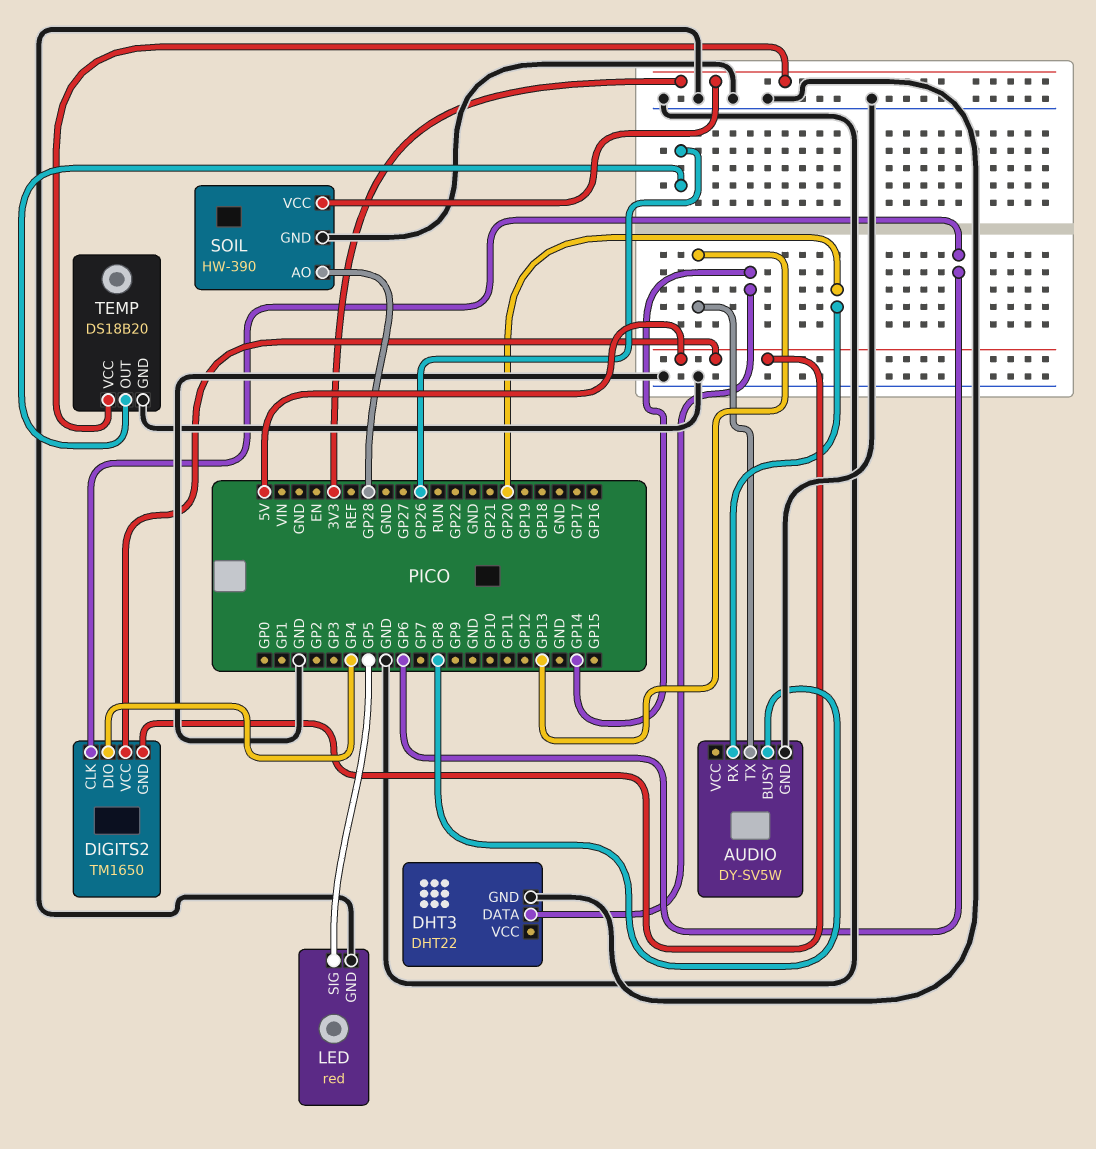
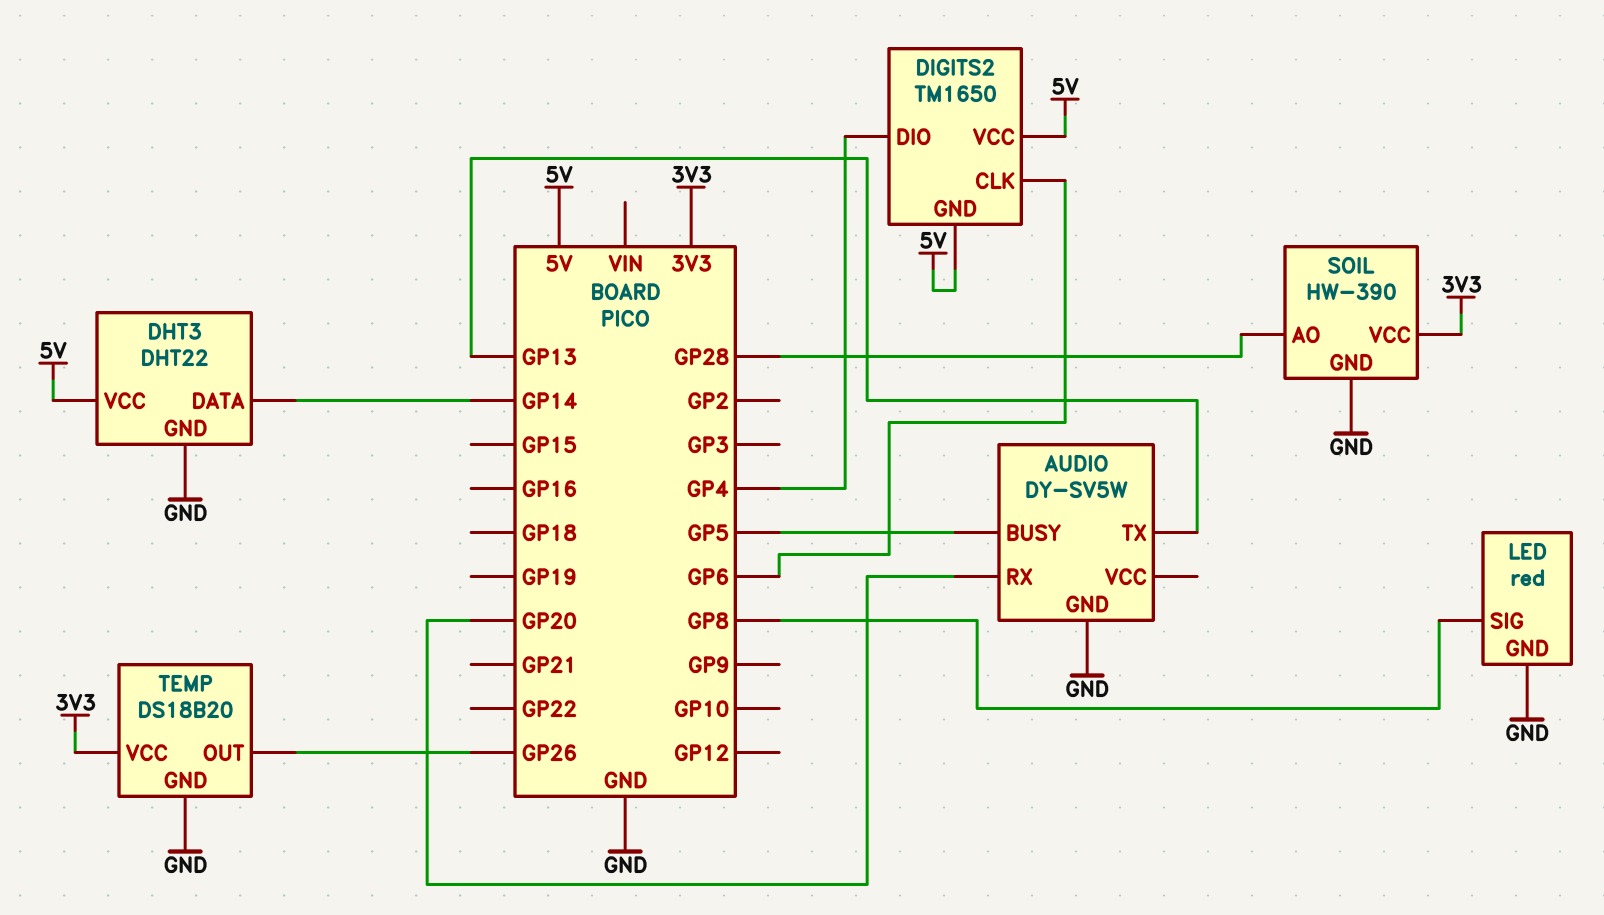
AUDIO pin BUSY: GP8 -> GP5
DHT3 pin VCC: none -> 5V
LED pin SIG: GP5 -> GP8

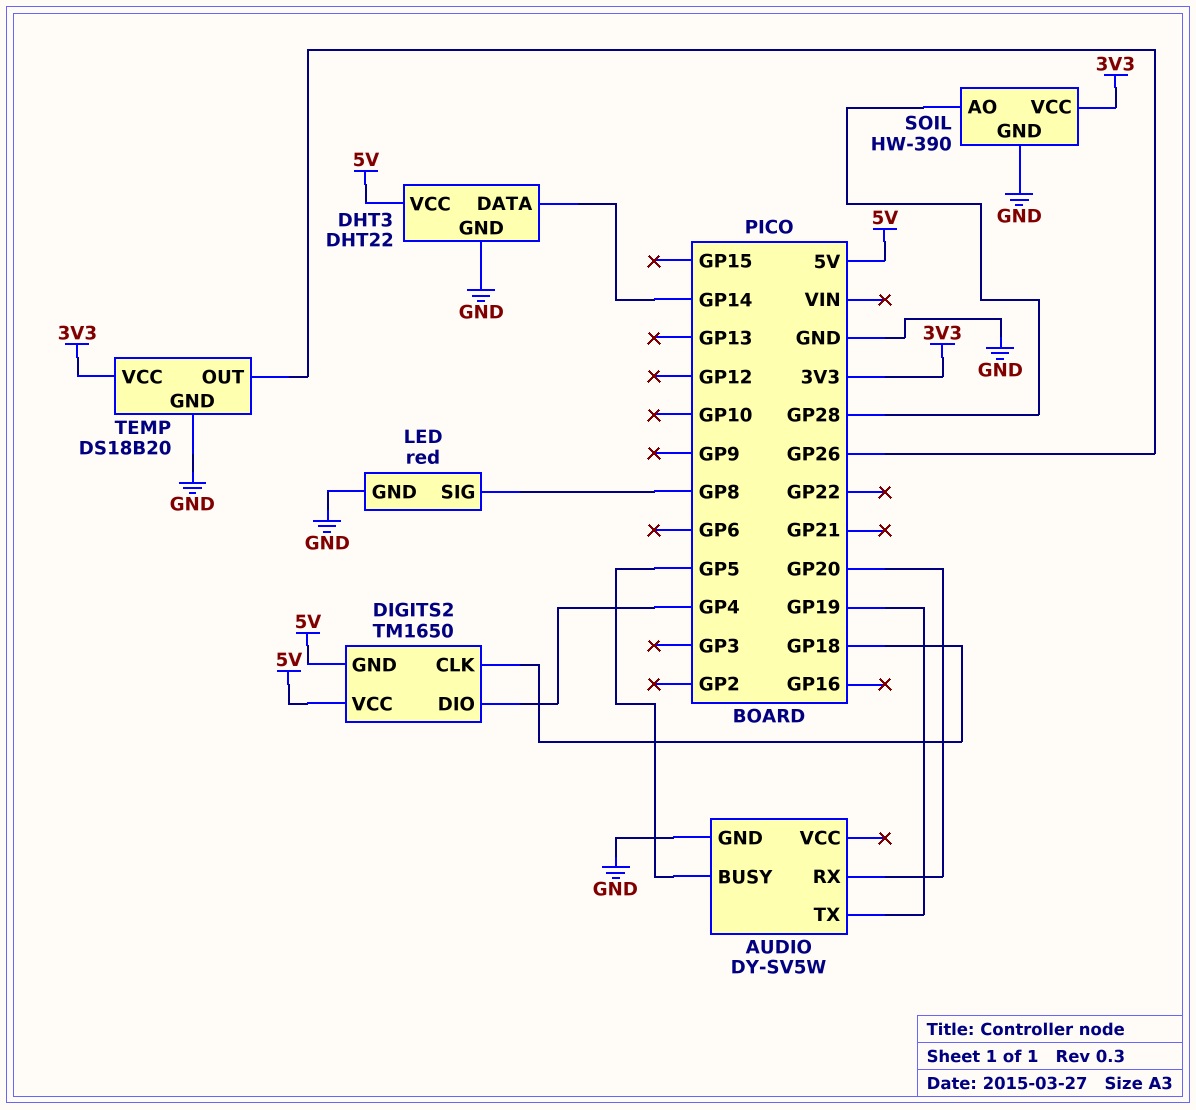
AUDIO pin TX: GP13 -> GP19
DIGITS2 pin CLK: GP6 -> GP18

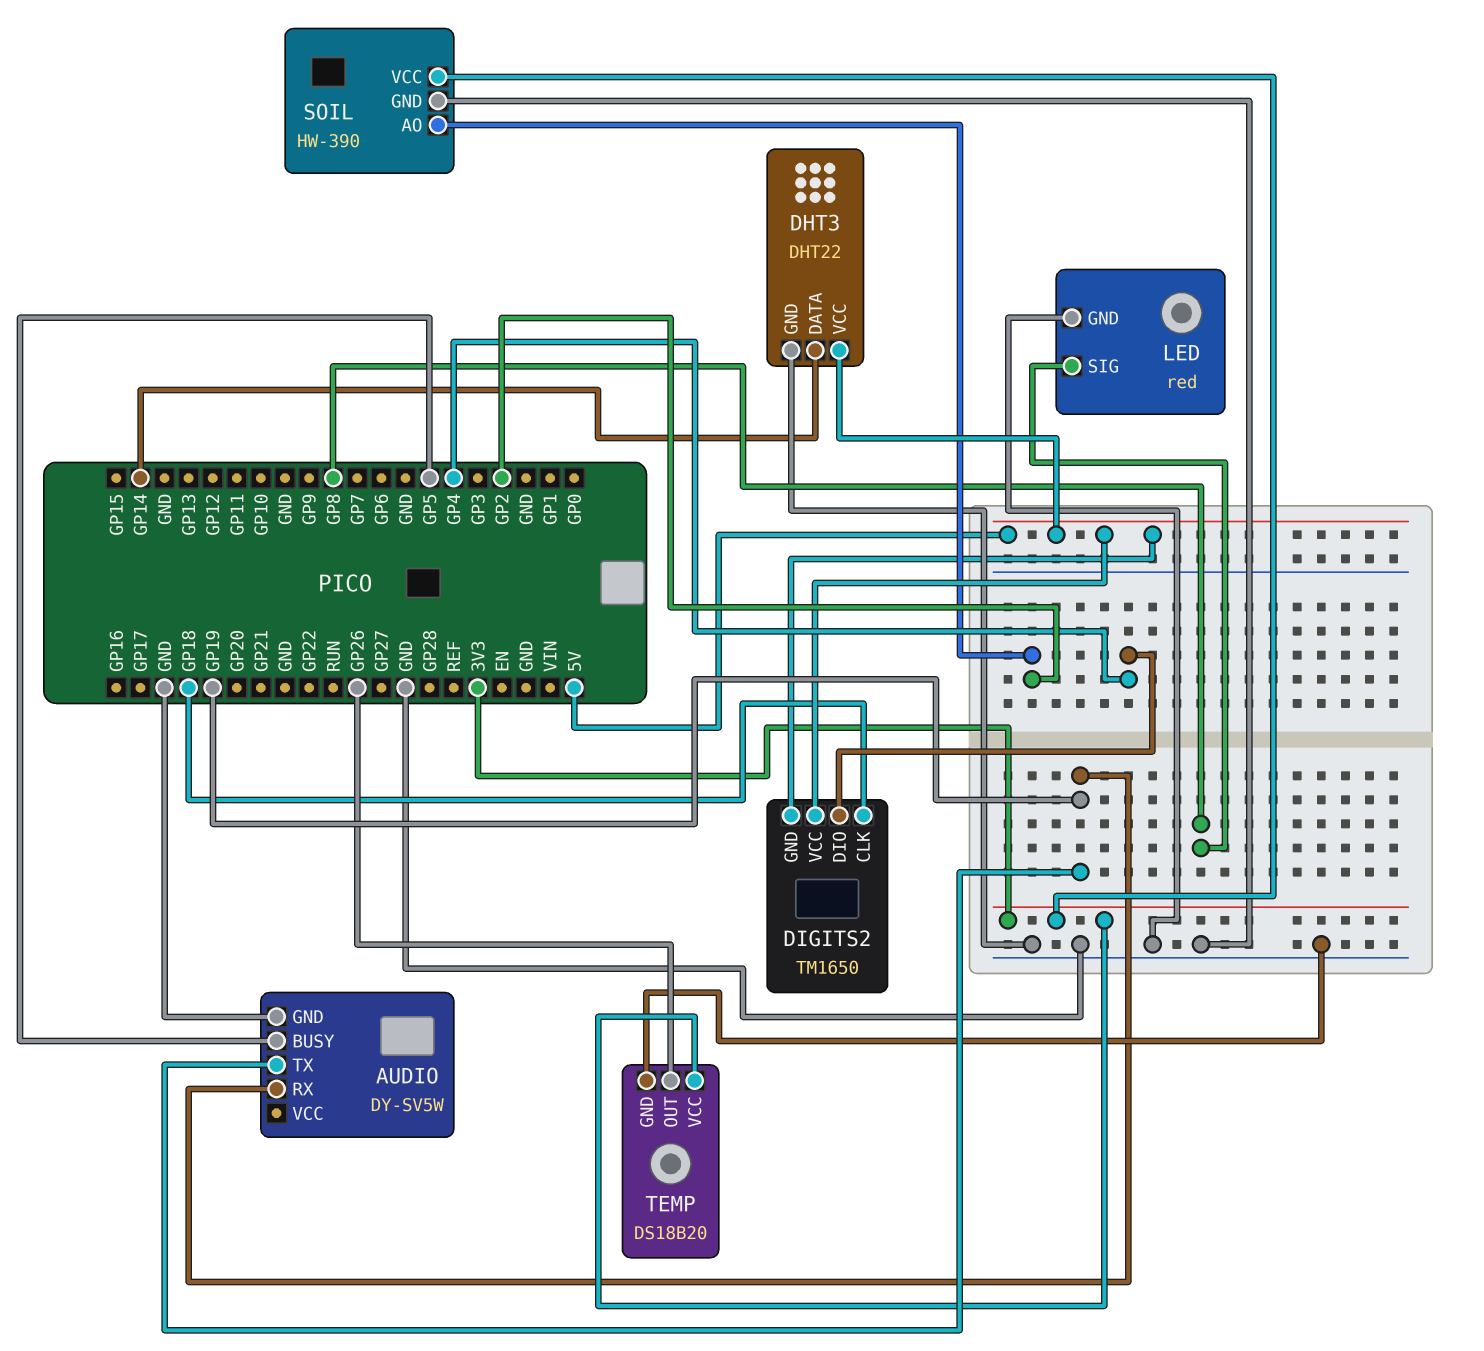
AUDIO pin RX: GP20 -> GP19
SOIL pin AO: GP28 -> GP2

